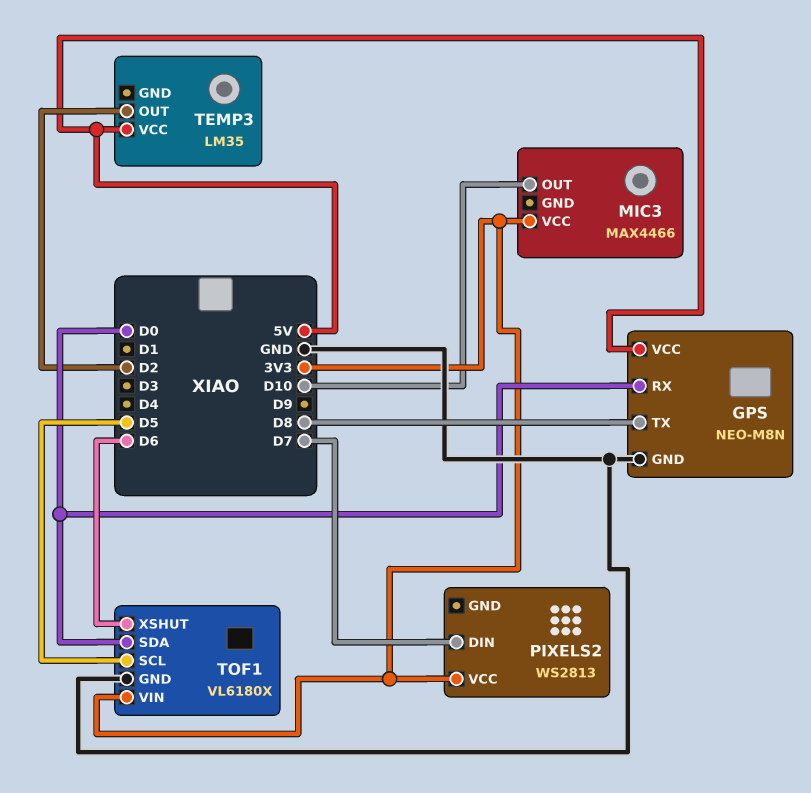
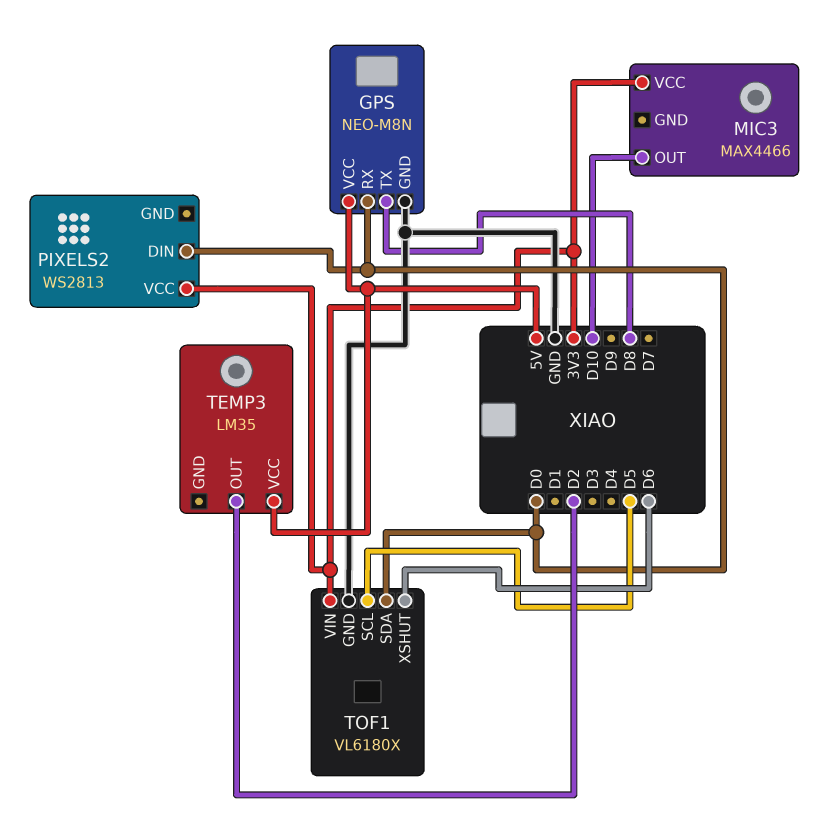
PIXELS2 pin DIN: D7 -> D0

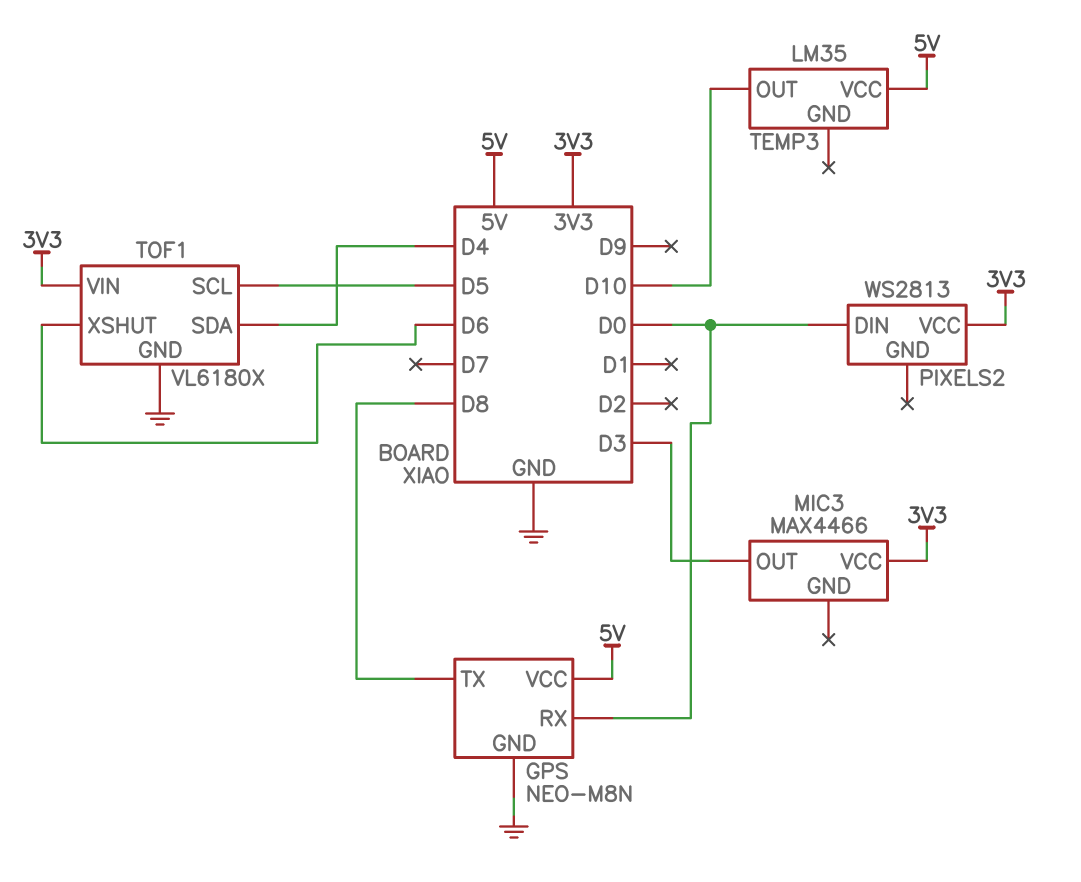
MIC3 pin OUT: D10 -> D3
TEMP3 pin OUT: D2 -> D10
TOF1 pin SDA: D0 -> D4

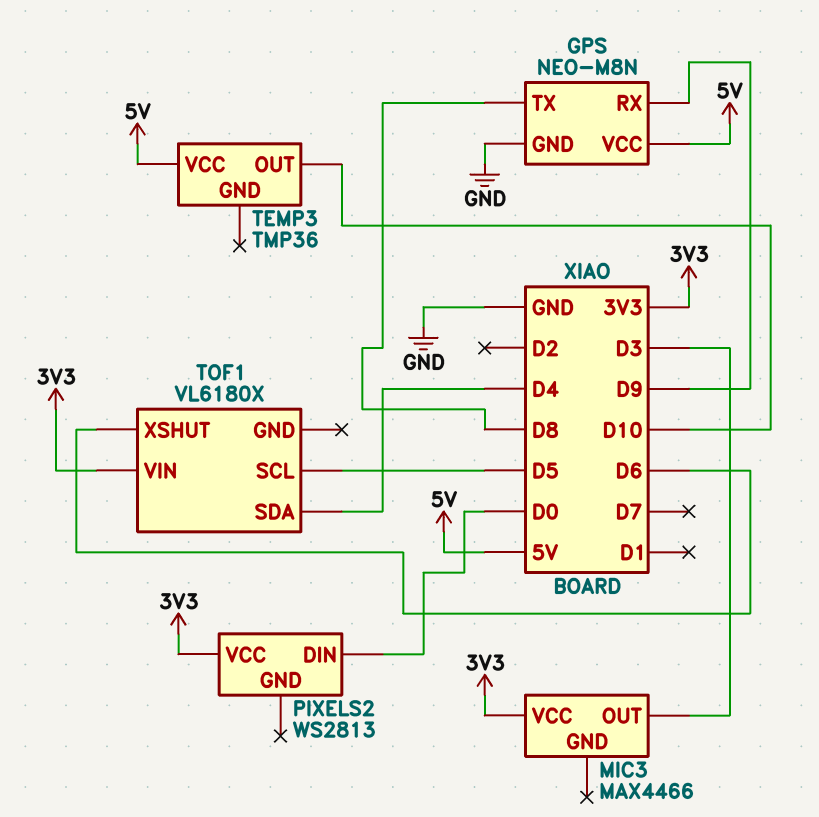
GPS pin RX: D0 -> D9
TEMP3: LM35 -> TMP36
TOF1 pin GND: GND -> none

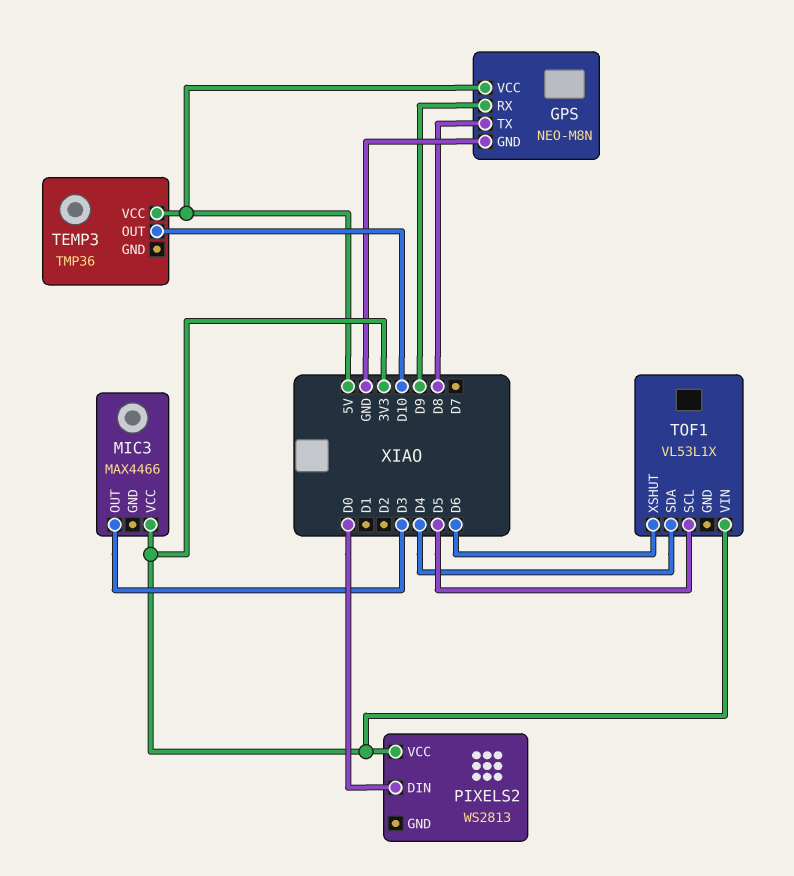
TOF1: VL6180X -> VL53L1X

